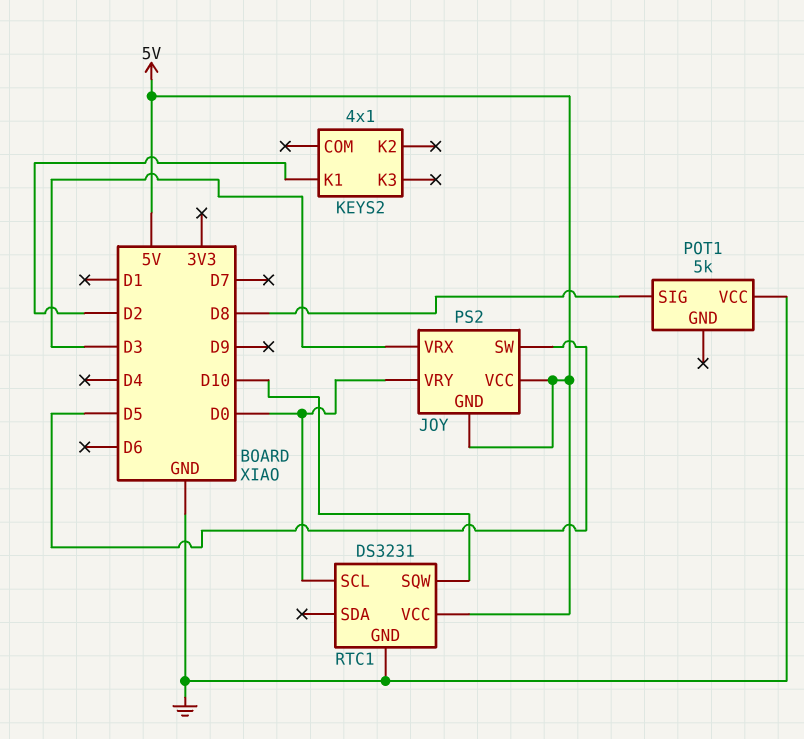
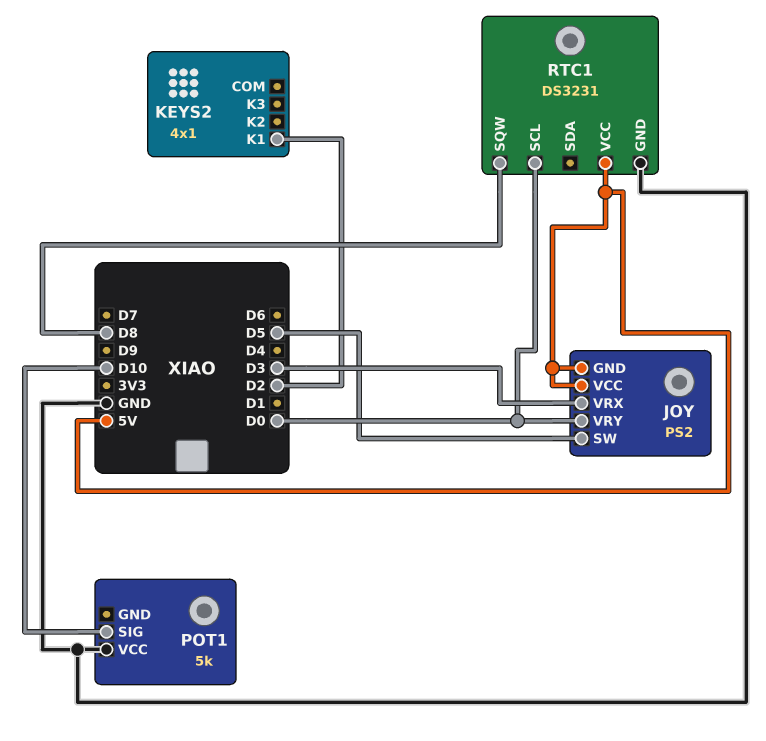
POT1 pin SIG: D8 -> D10
RTC1 pin SQW: D10 -> D8

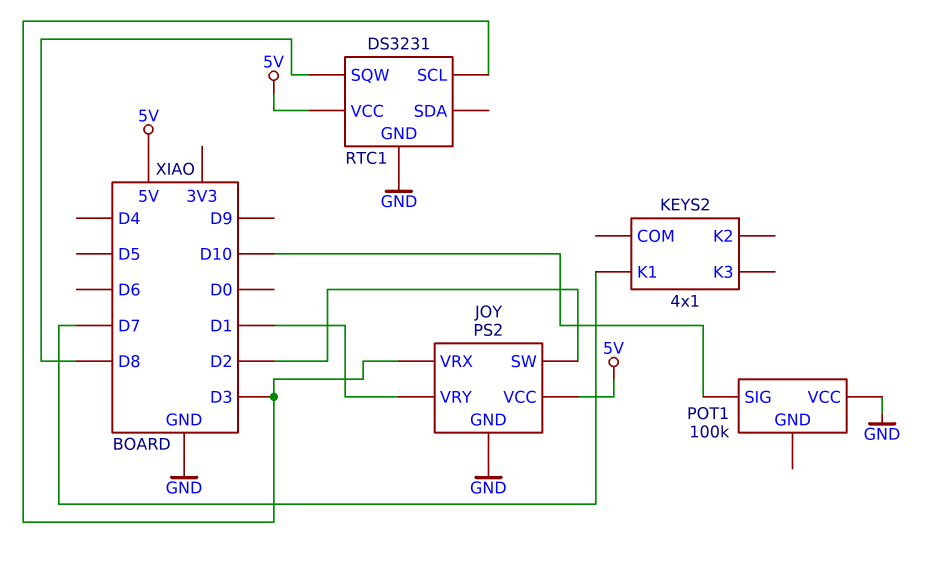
JOY pin GND: 5V -> GND
JOY pin SW: D5 -> D2
JOY pin VRY: D0 -> D1
KEYS2 pin K1: D2 -> D7
POT1: 5k -> 100k
RTC1 pin SCL: D0 -> D3

